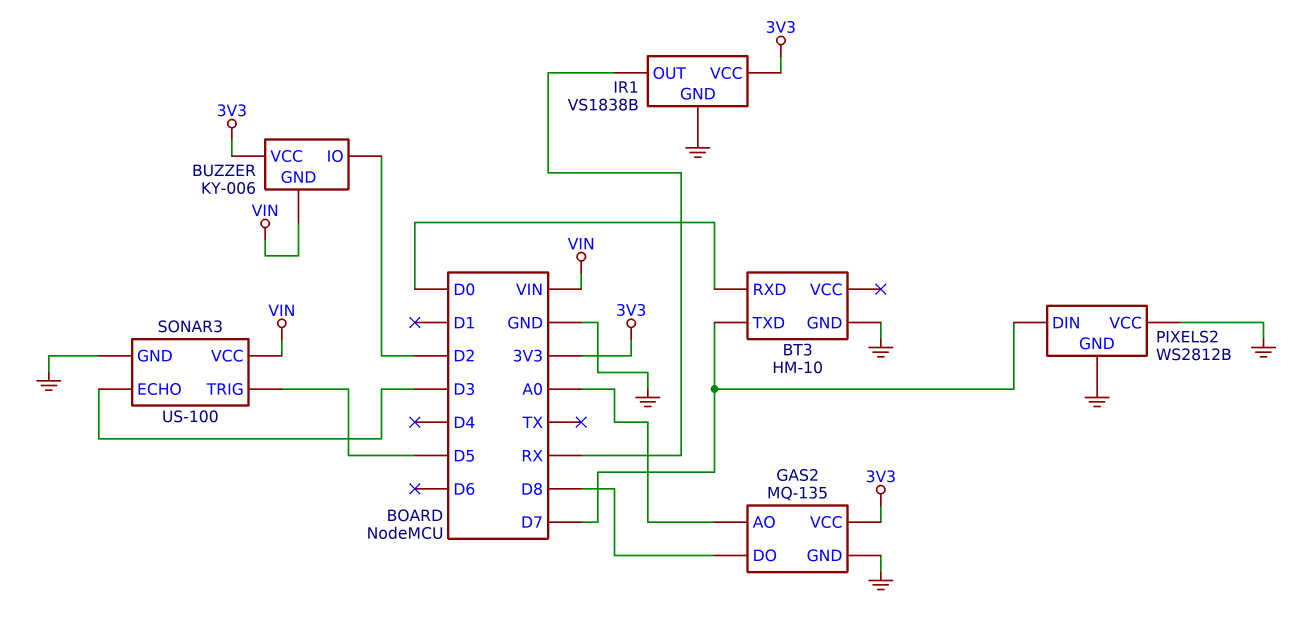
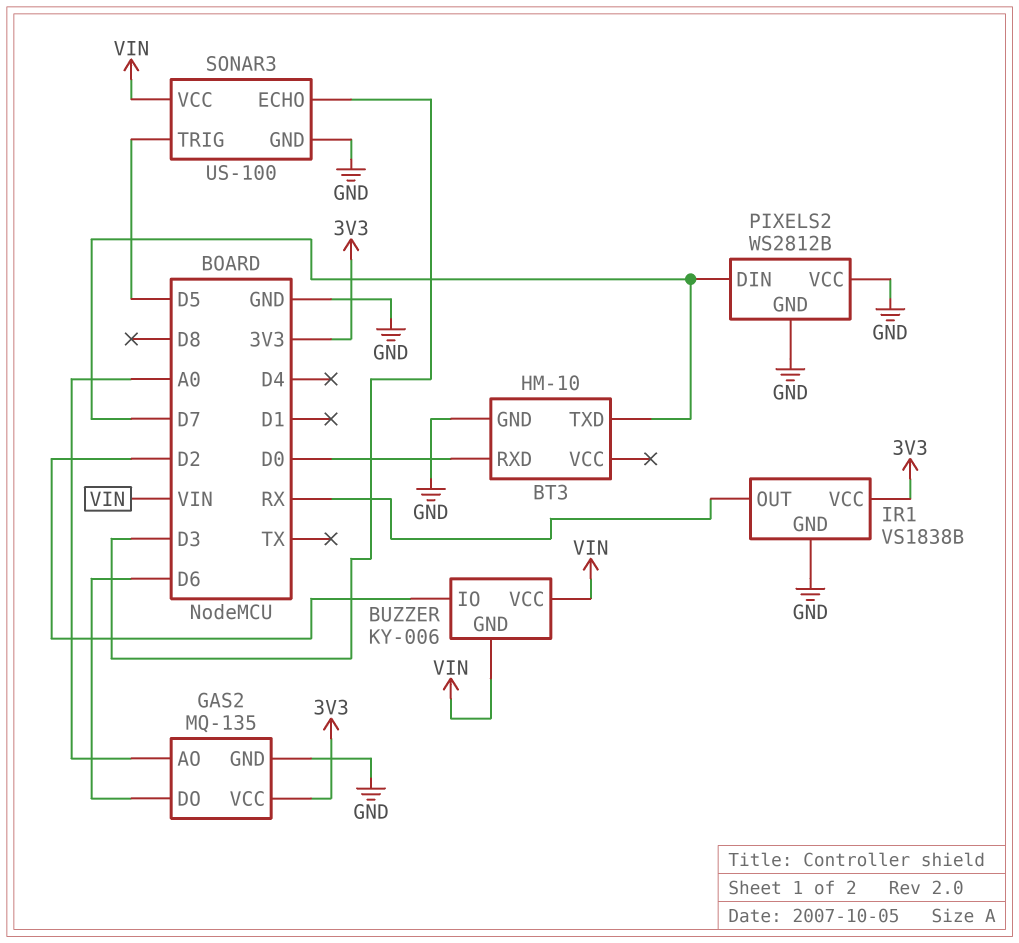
BUZZER pin VCC: 3V3 -> VIN
GAS2 pin DO: D8 -> D6

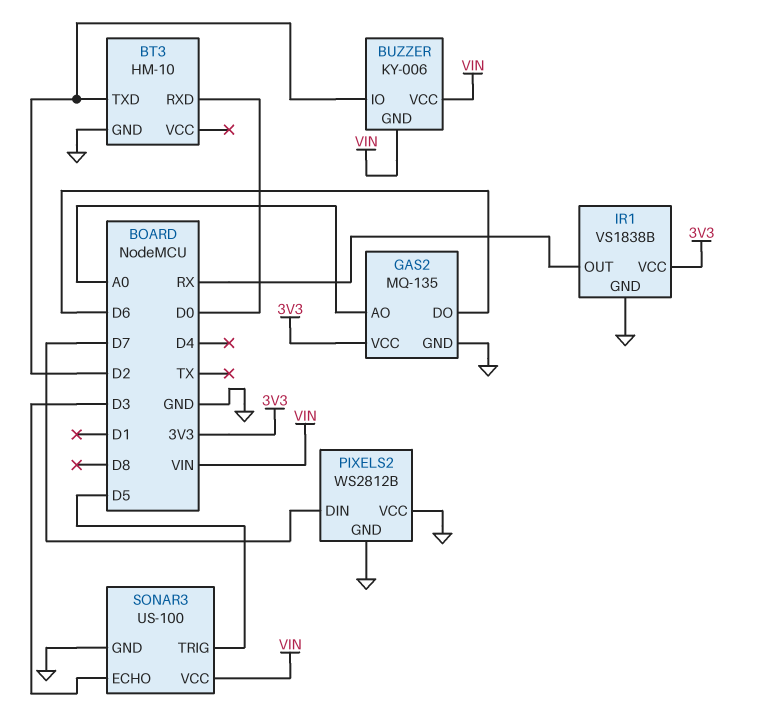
BT3 pin TXD: D7 -> D2

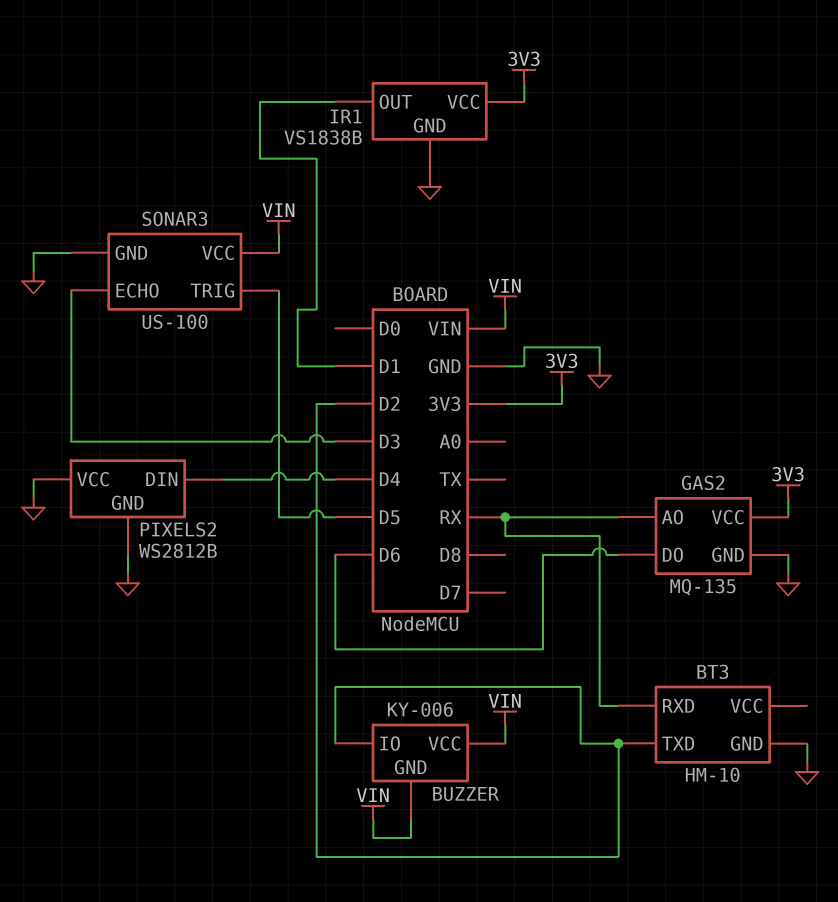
BT3 pin RXD: D0 -> RX
GAS2 pin AO: A0 -> RX
IR1 pin OUT: RX -> D1
PIXELS2 pin DIN: D7 -> D4

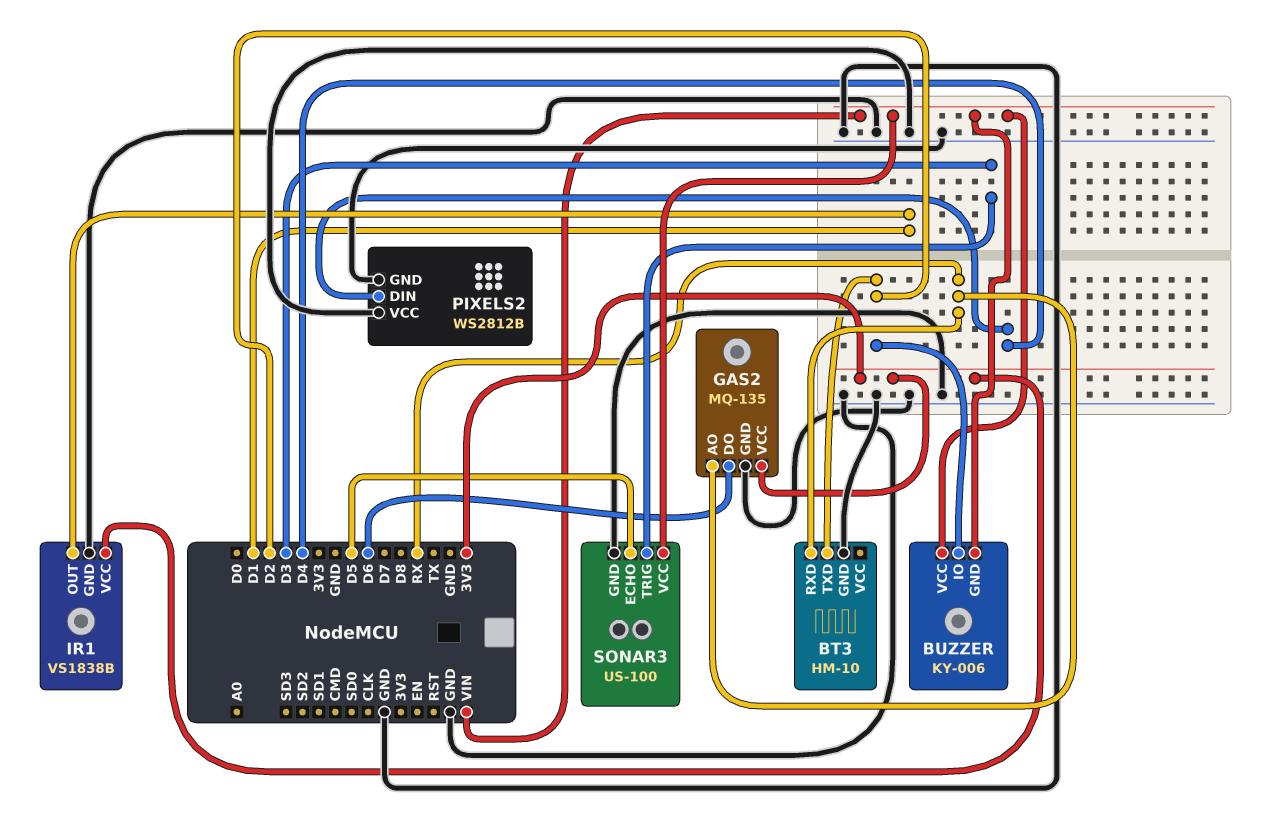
SONAR3 pin ECHO: D3 -> D5
SONAR3 pin TRIG: D5 -> D3

